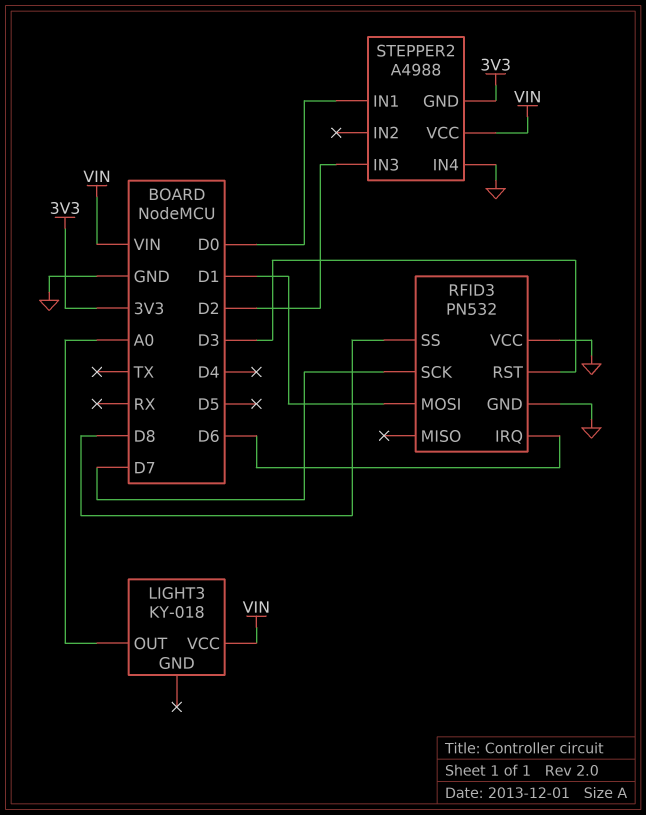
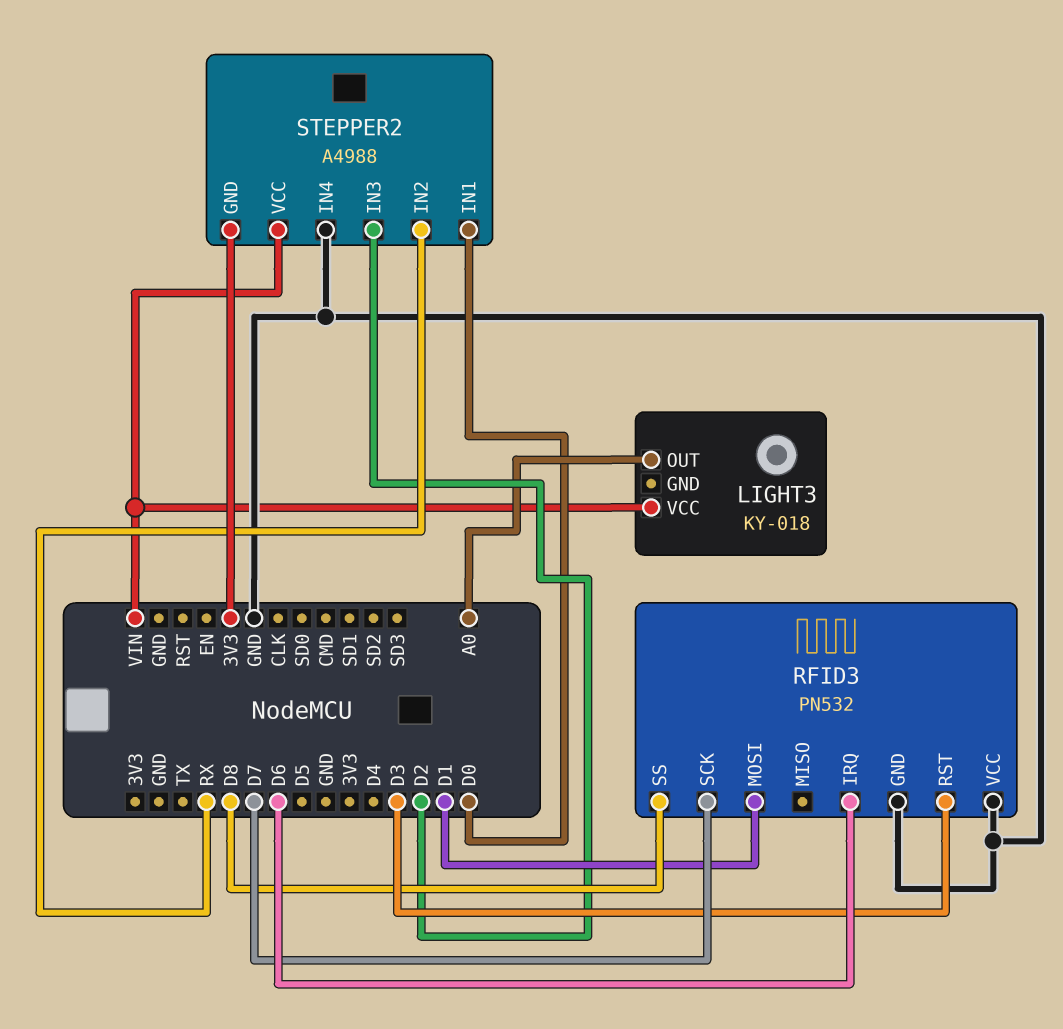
STEPPER2 pin IN2: none -> RX

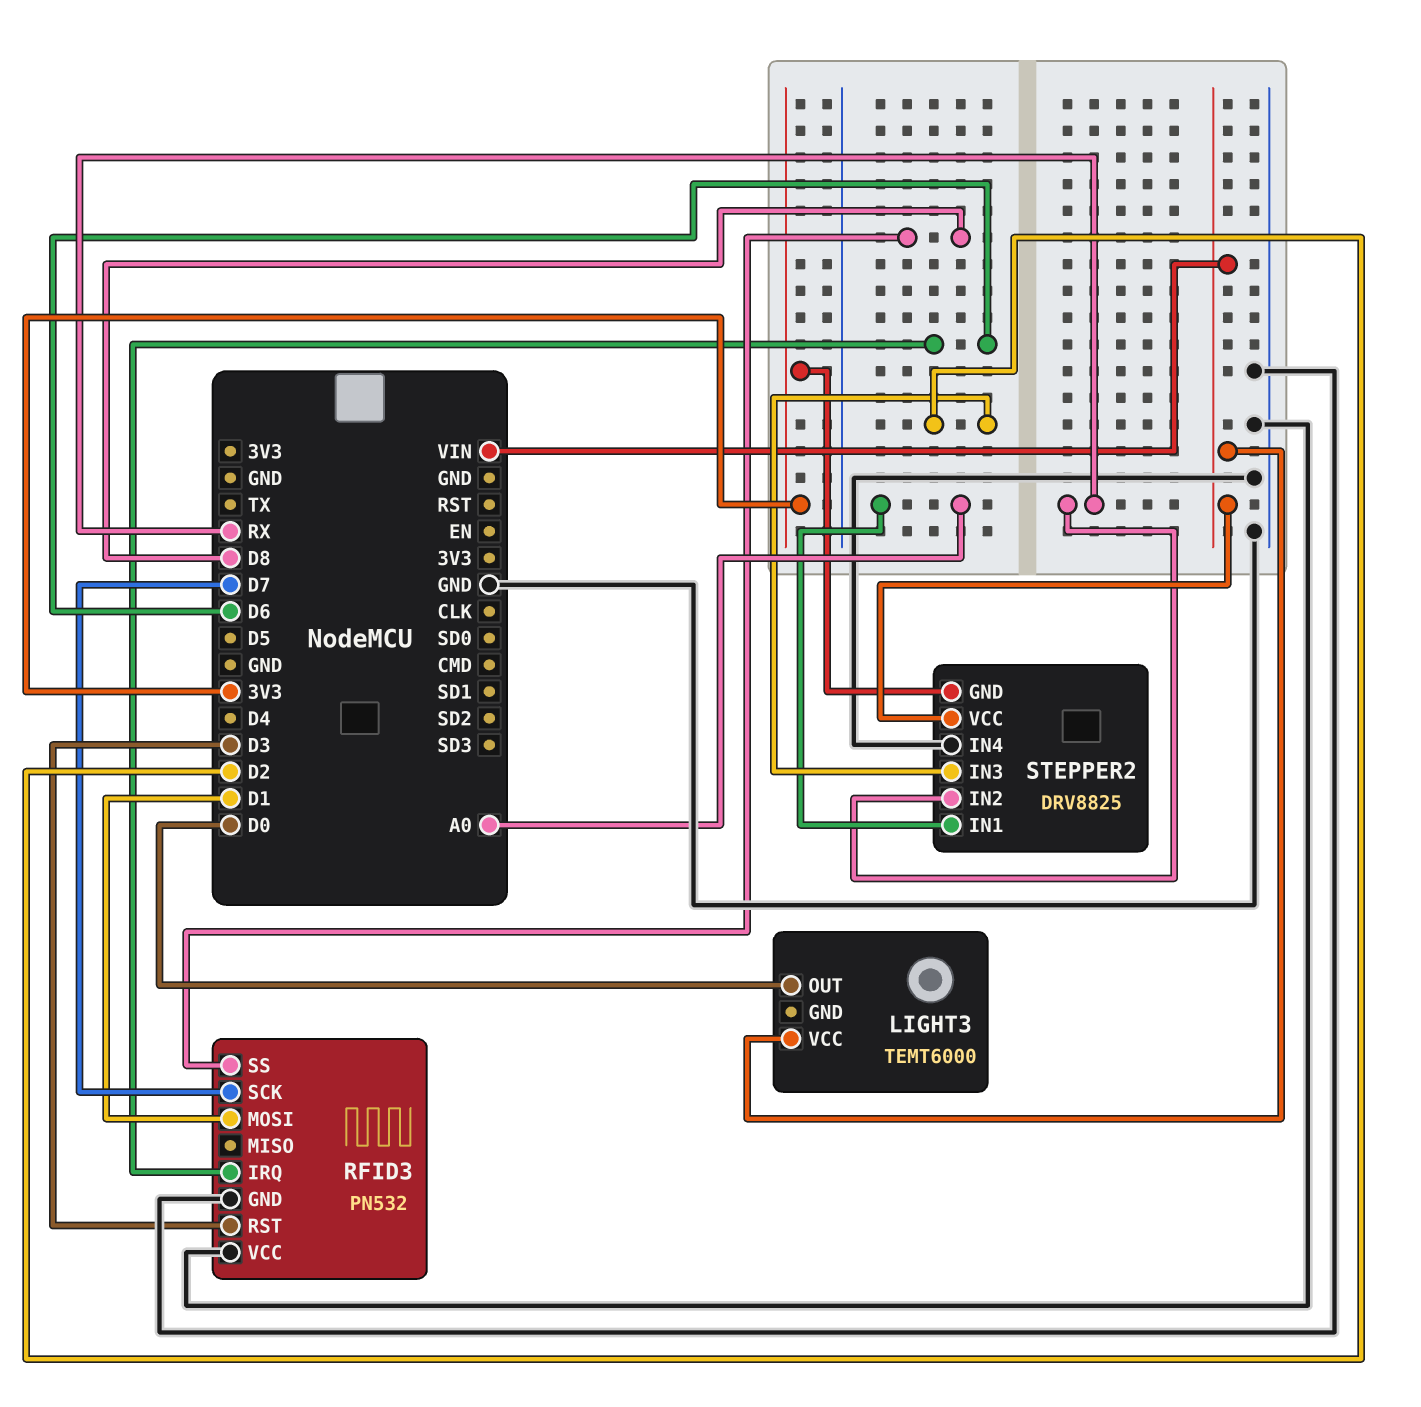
LIGHT3: KY-018 -> TEMT6000
LIGHT3 pin OUT: A0 -> D0
STEPPER2: A4988 -> DRV8825
STEPPER2 pin IN1: D0 -> A0

